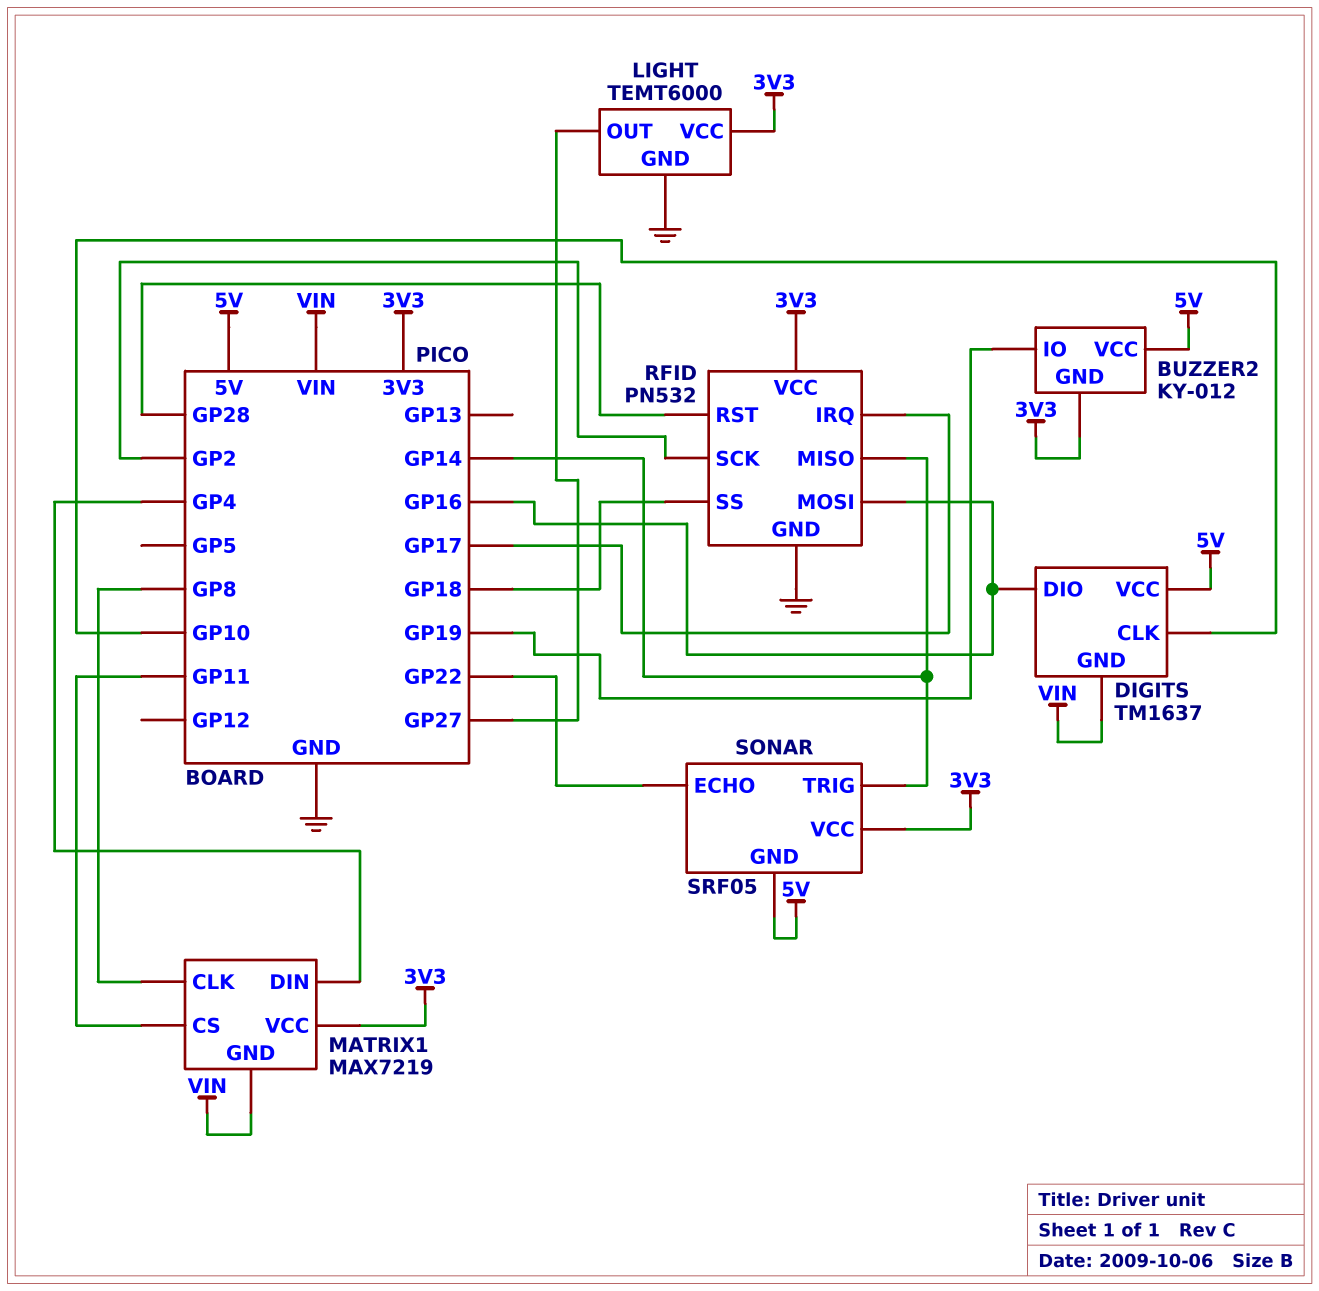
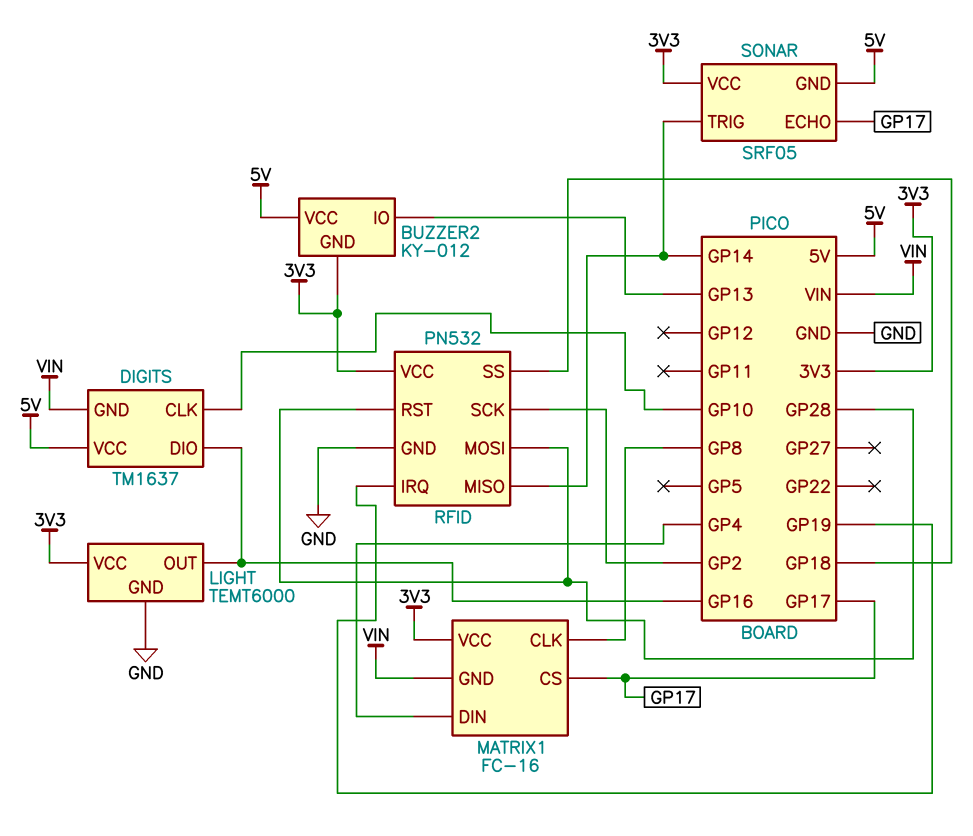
BUZZER2 pin IO: GP19 -> GP13
LIGHT pin OUT: GP27 -> GP16
MATRIX1: MAX7219 -> FC-16
MATRIX1 pin CS: GP11 -> GP17
RFID pin IRQ: GP17 -> GP19
RFID pin MOSI: GP16 -> GP28
SONAR pin ECHO: GP22 -> GP17

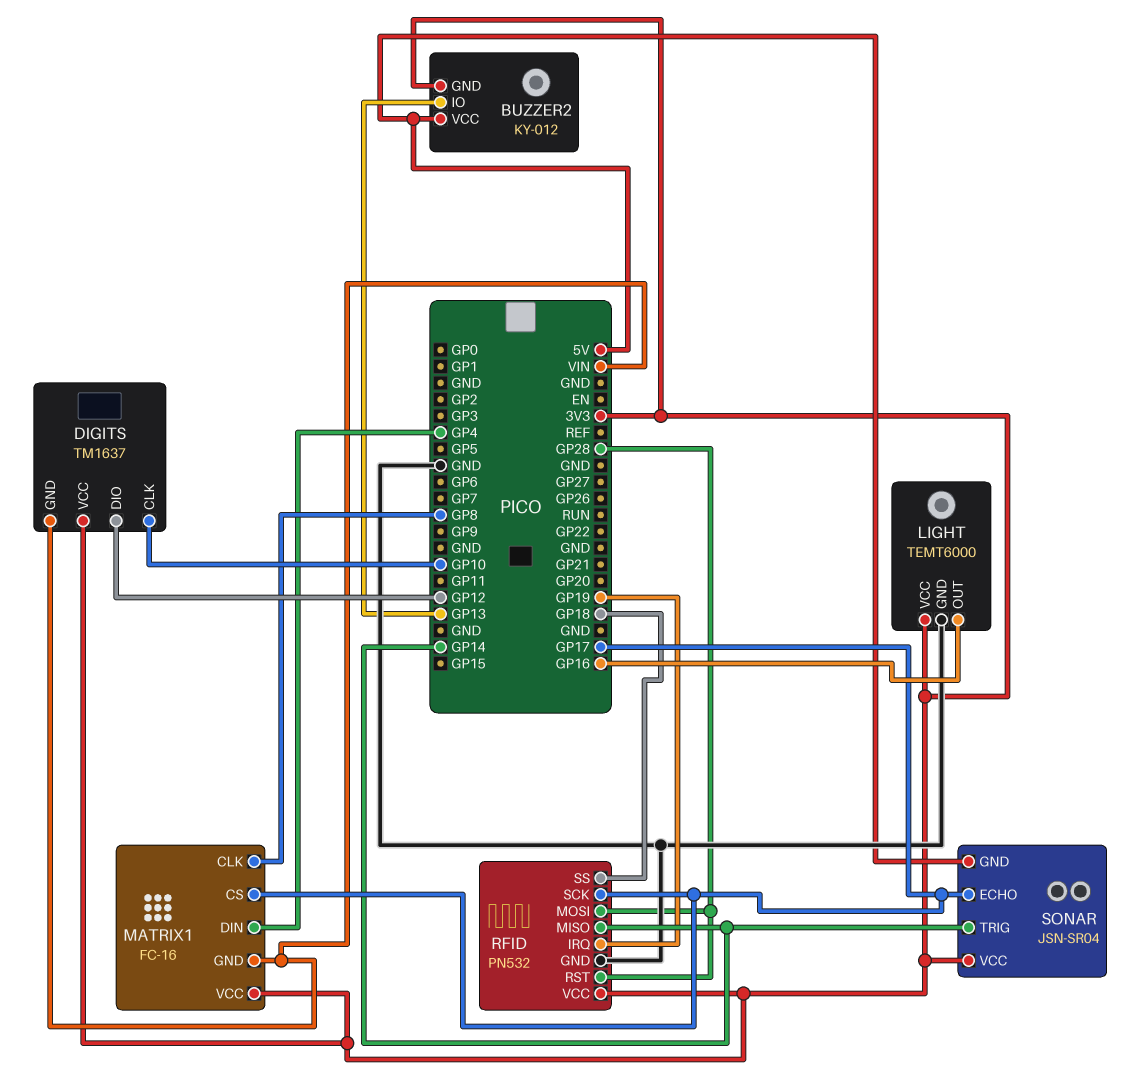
DIGITS pin DIO: GP16 -> GP12
DIGITS pin VCC: 5V -> 3V3
RFID pin SCK: GP2 -> GP17
SONAR: SRF05 -> JSN-SR04

